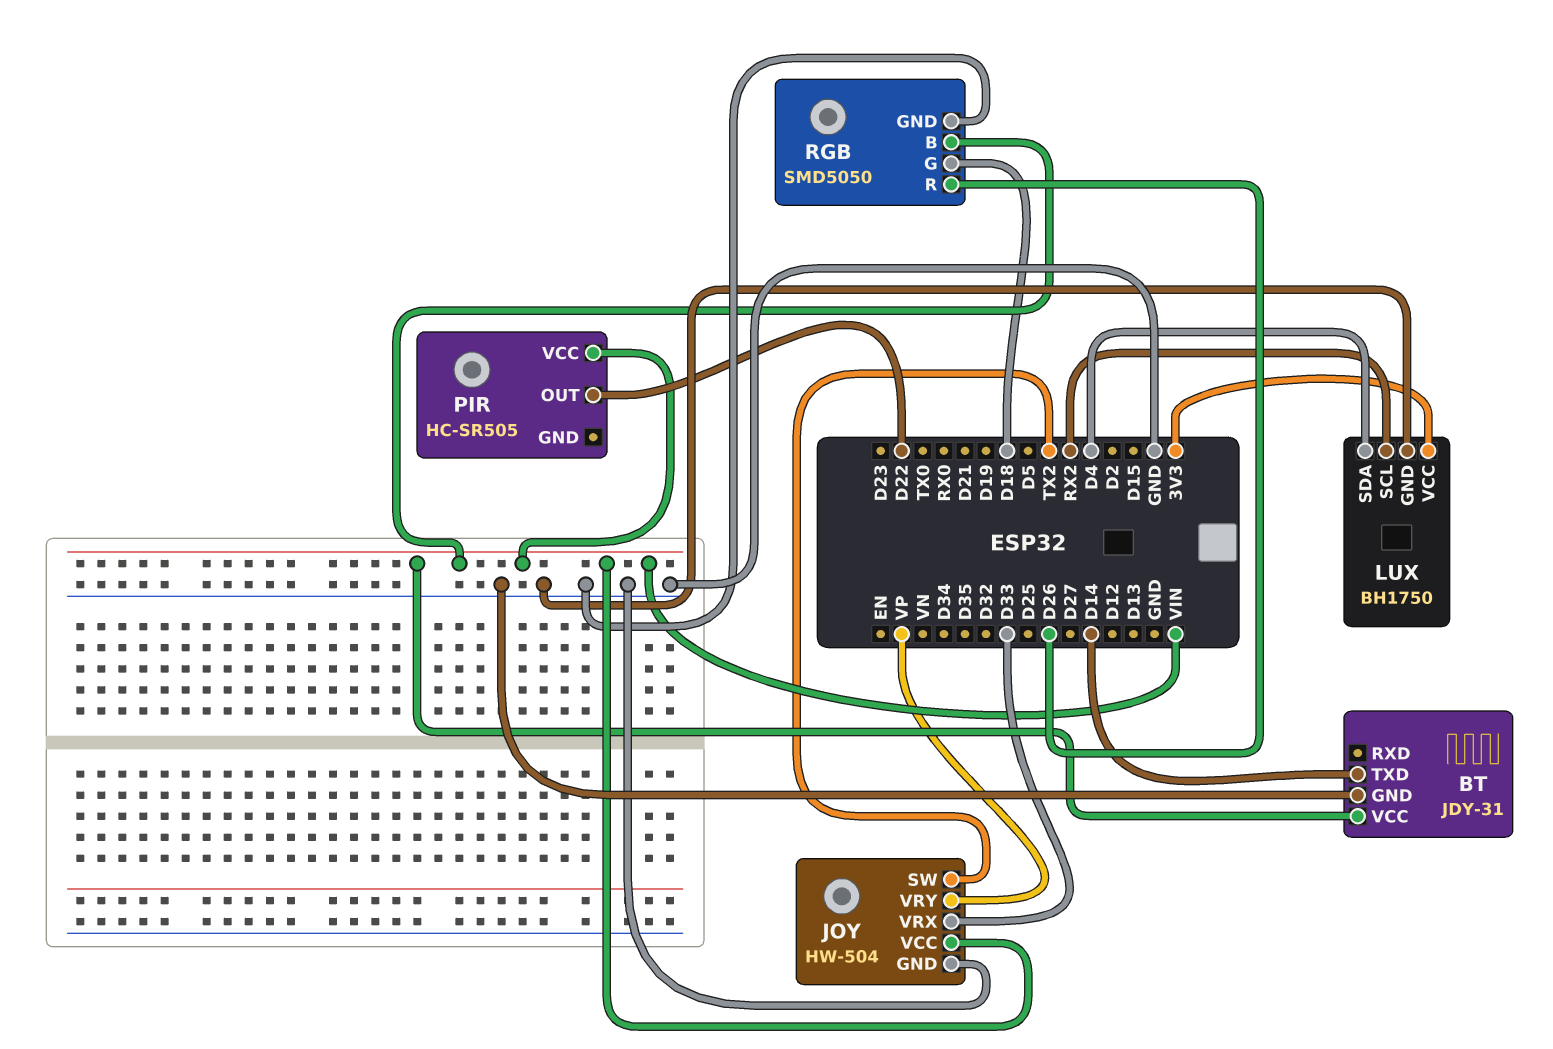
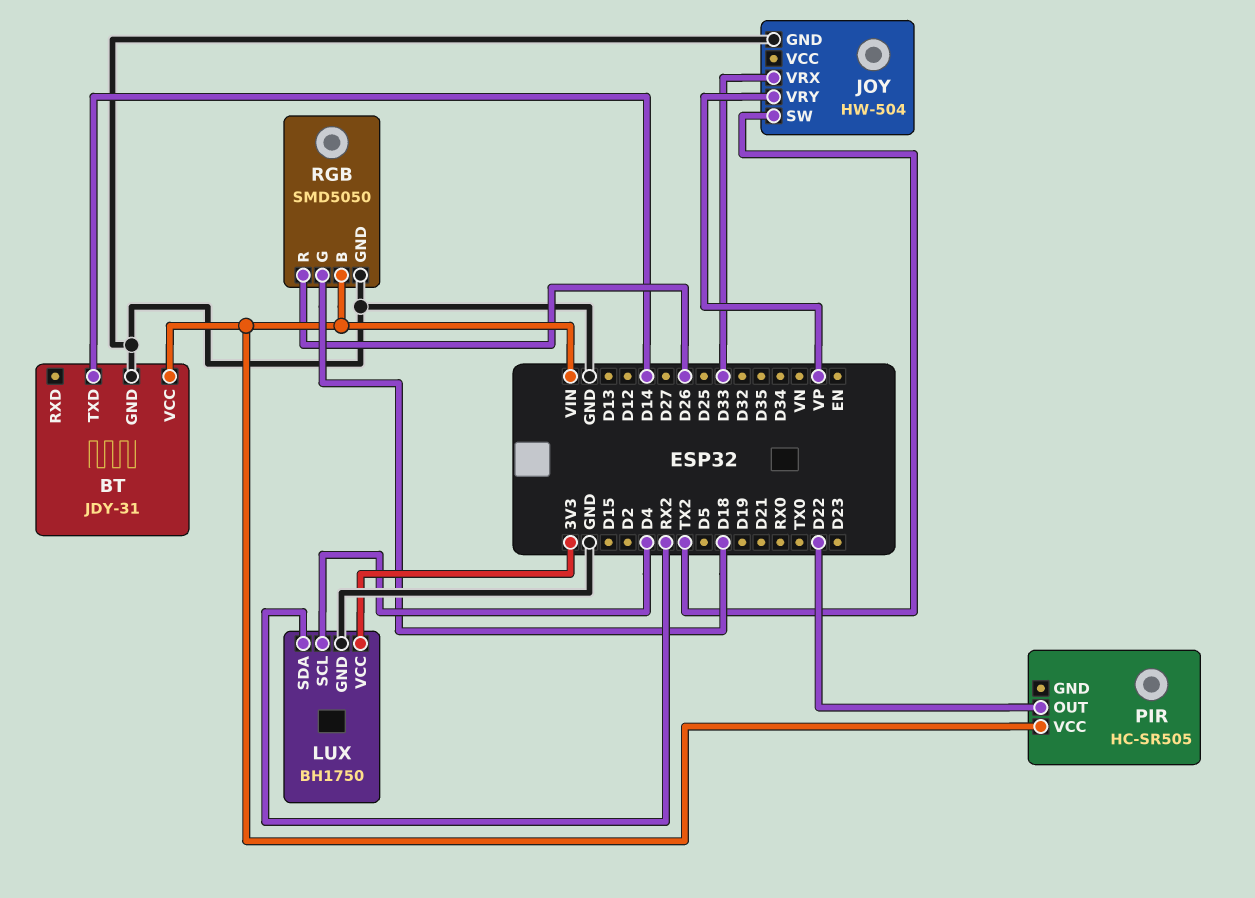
JOY pin VCC: VIN -> none
LUX pin SCL: RX2 -> D4
LUX pin SDA: D4 -> RX2

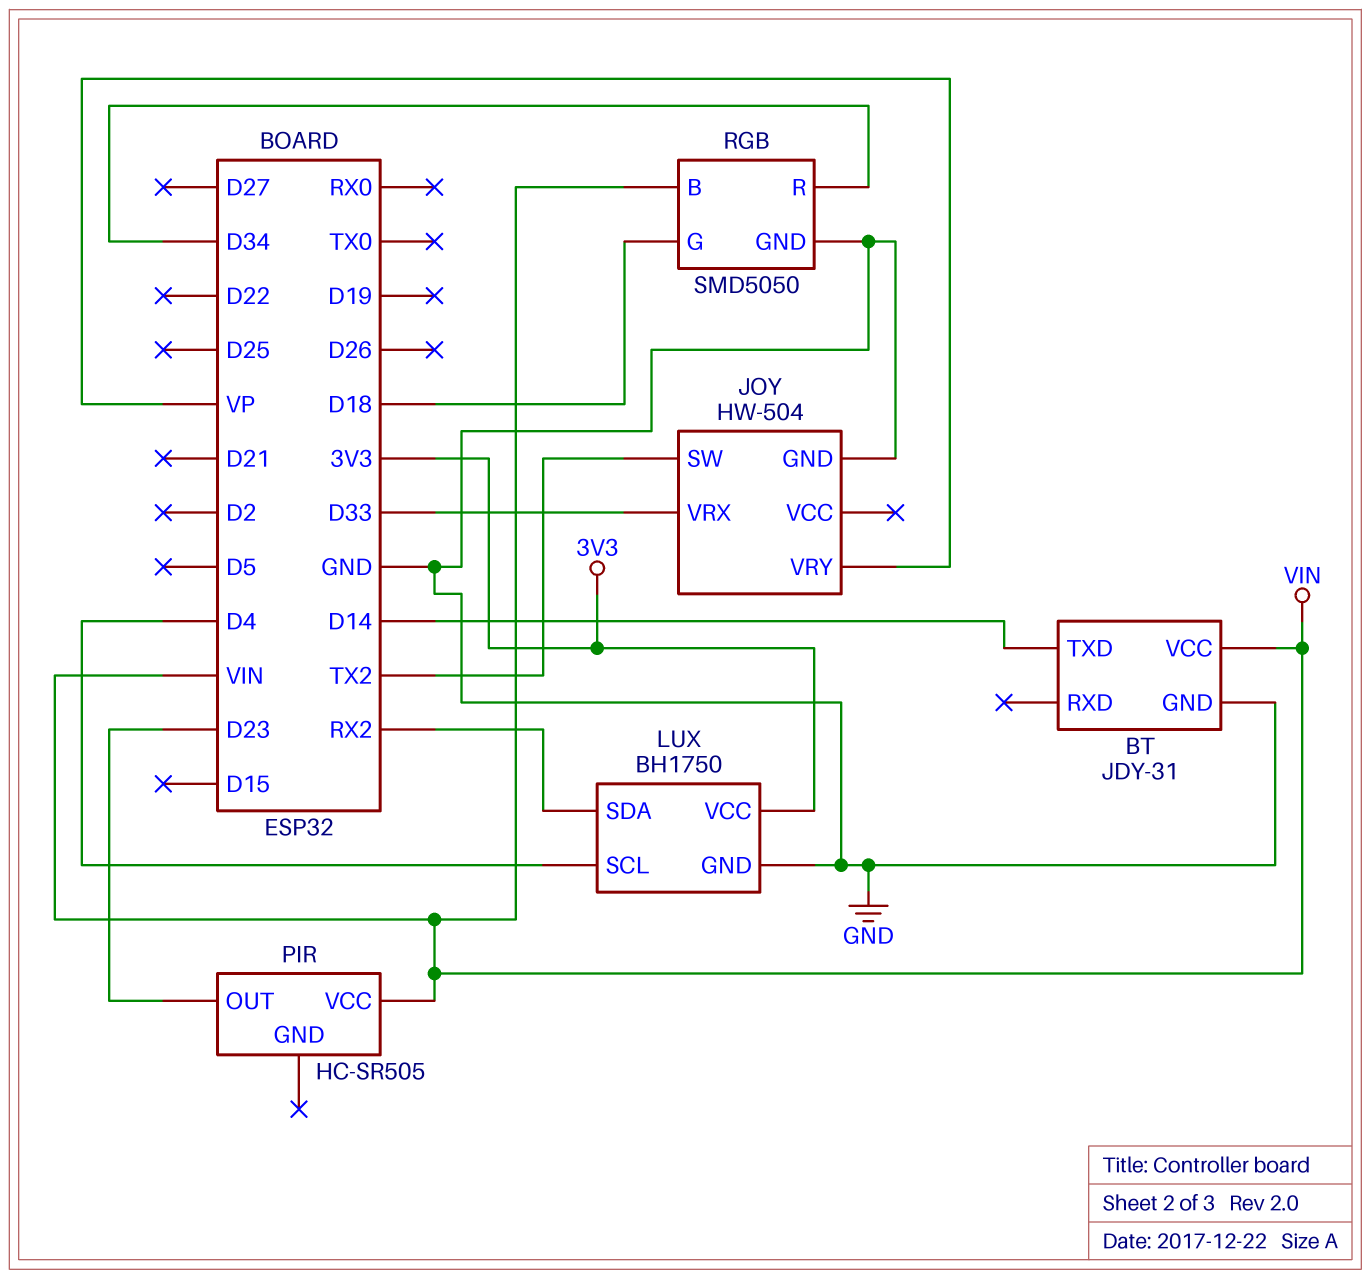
PIR pin OUT: D22 -> D23
RGB pin R: D26 -> D34

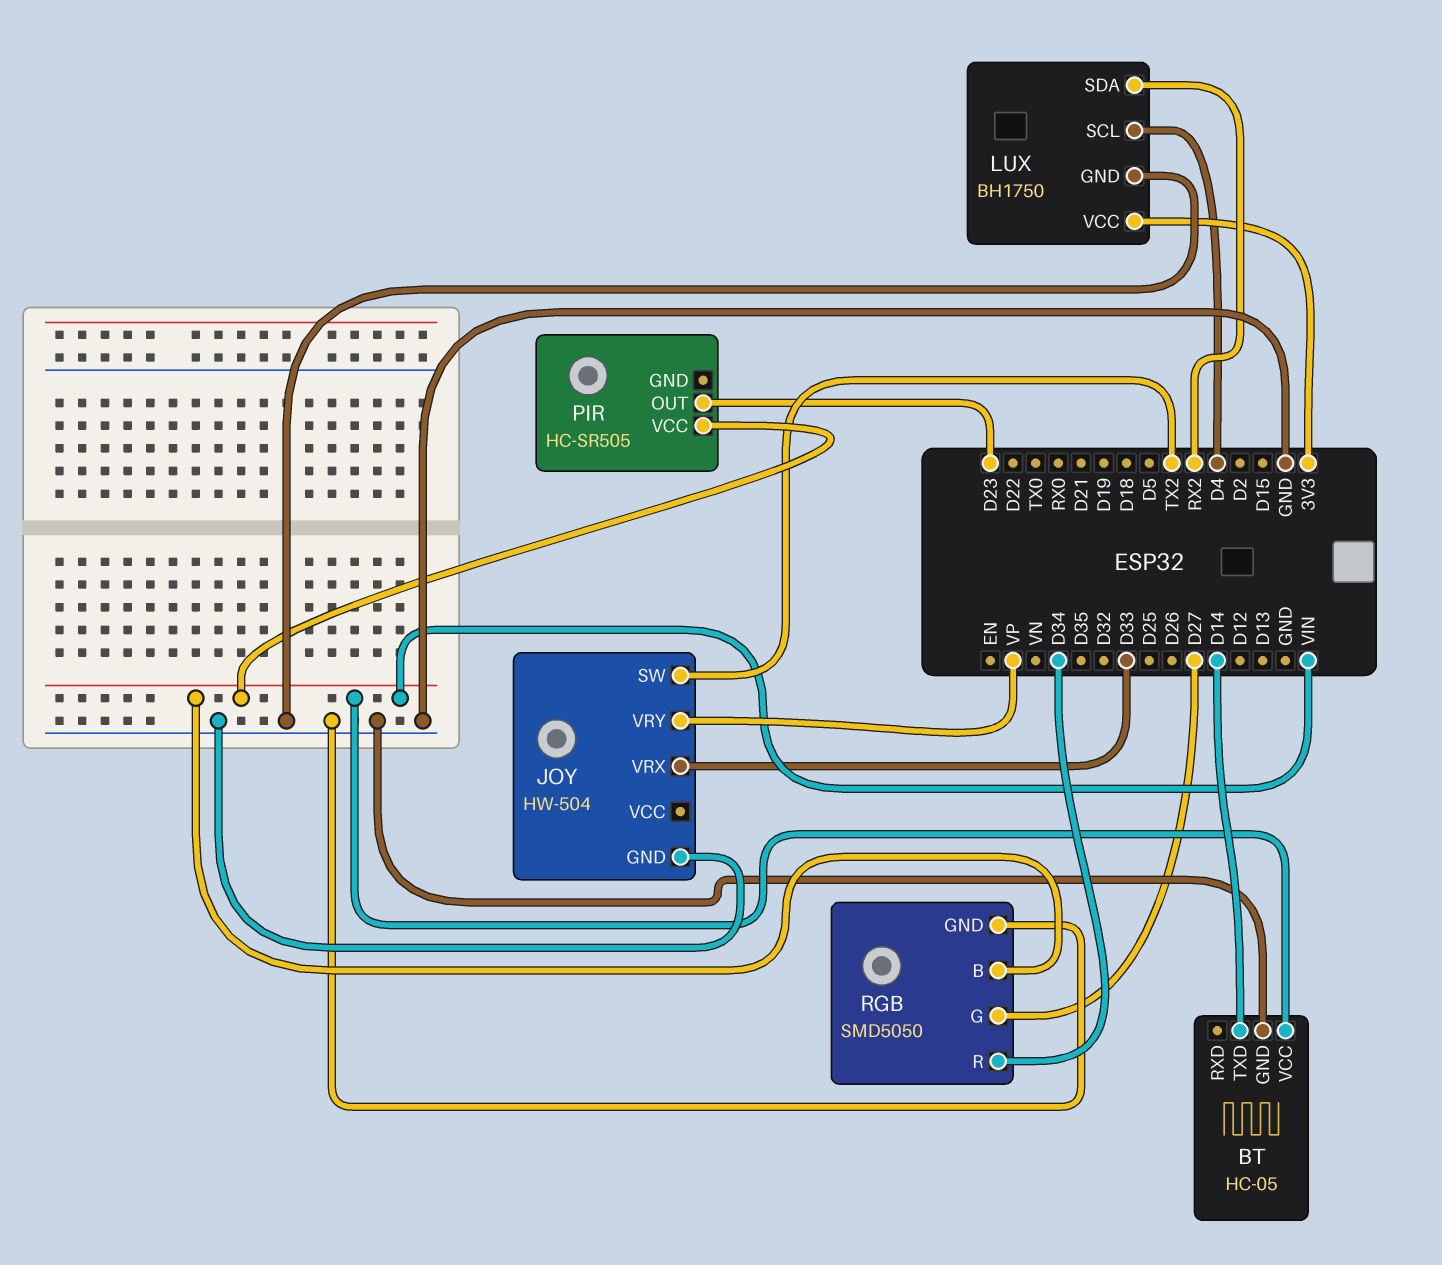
BT: JDY-31 -> HC-05
RGB pin G: D18 -> D27

